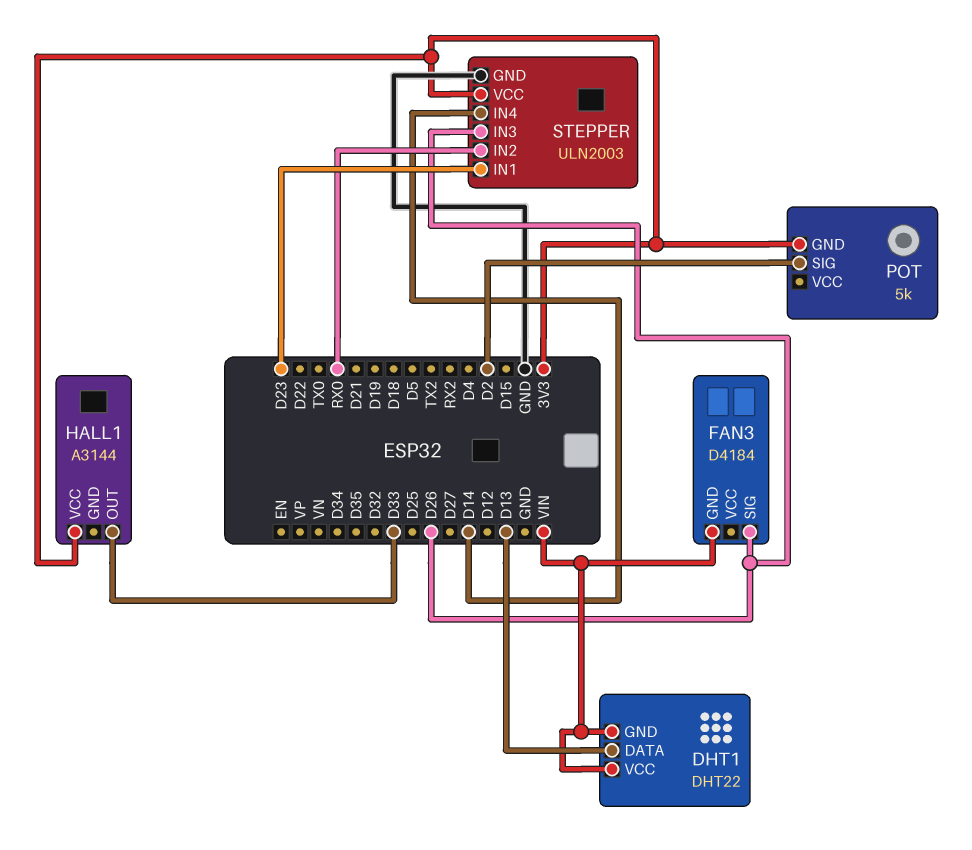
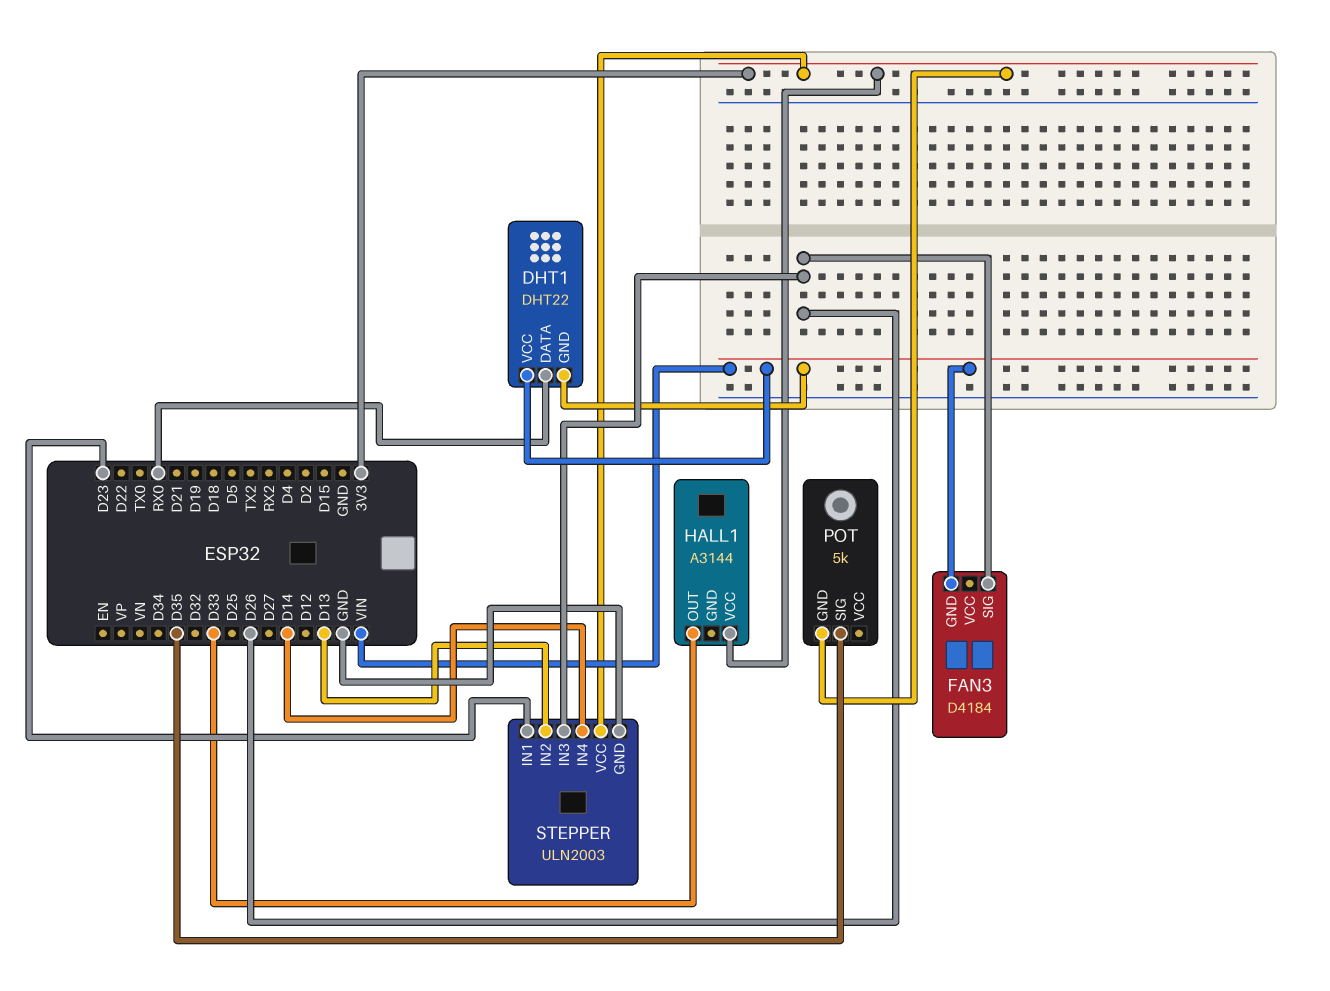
DHT1 pin DATA: D13 -> RX0
POT pin SIG: D2 -> D35
STEPPER pin IN2: RX0 -> D13

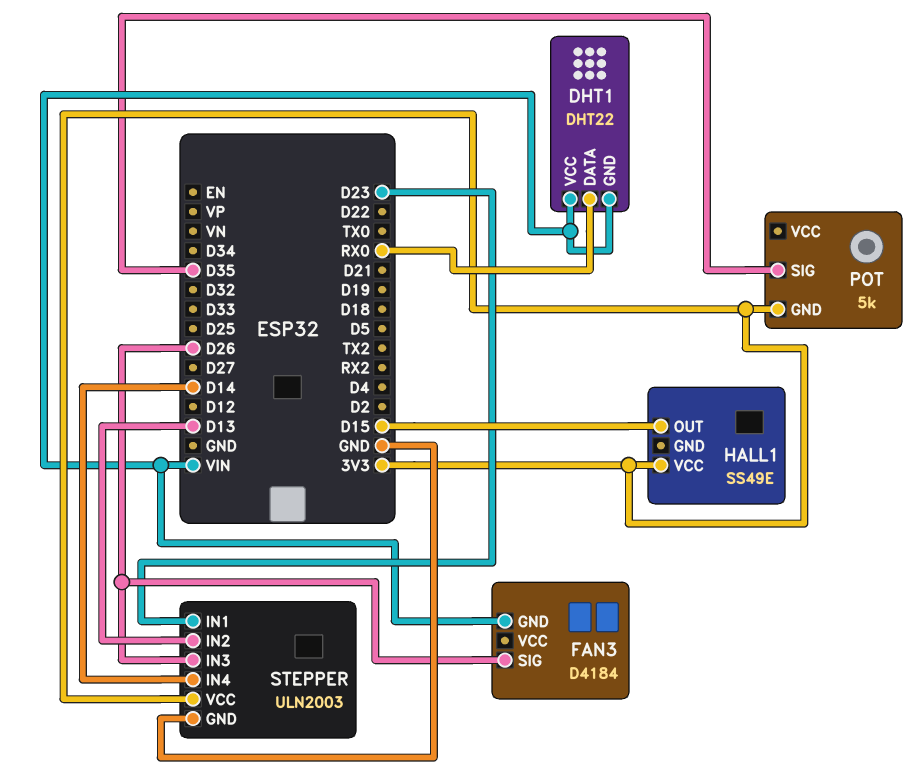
HALL1: A3144 -> SS49E
HALL1 pin OUT: D33 -> D15

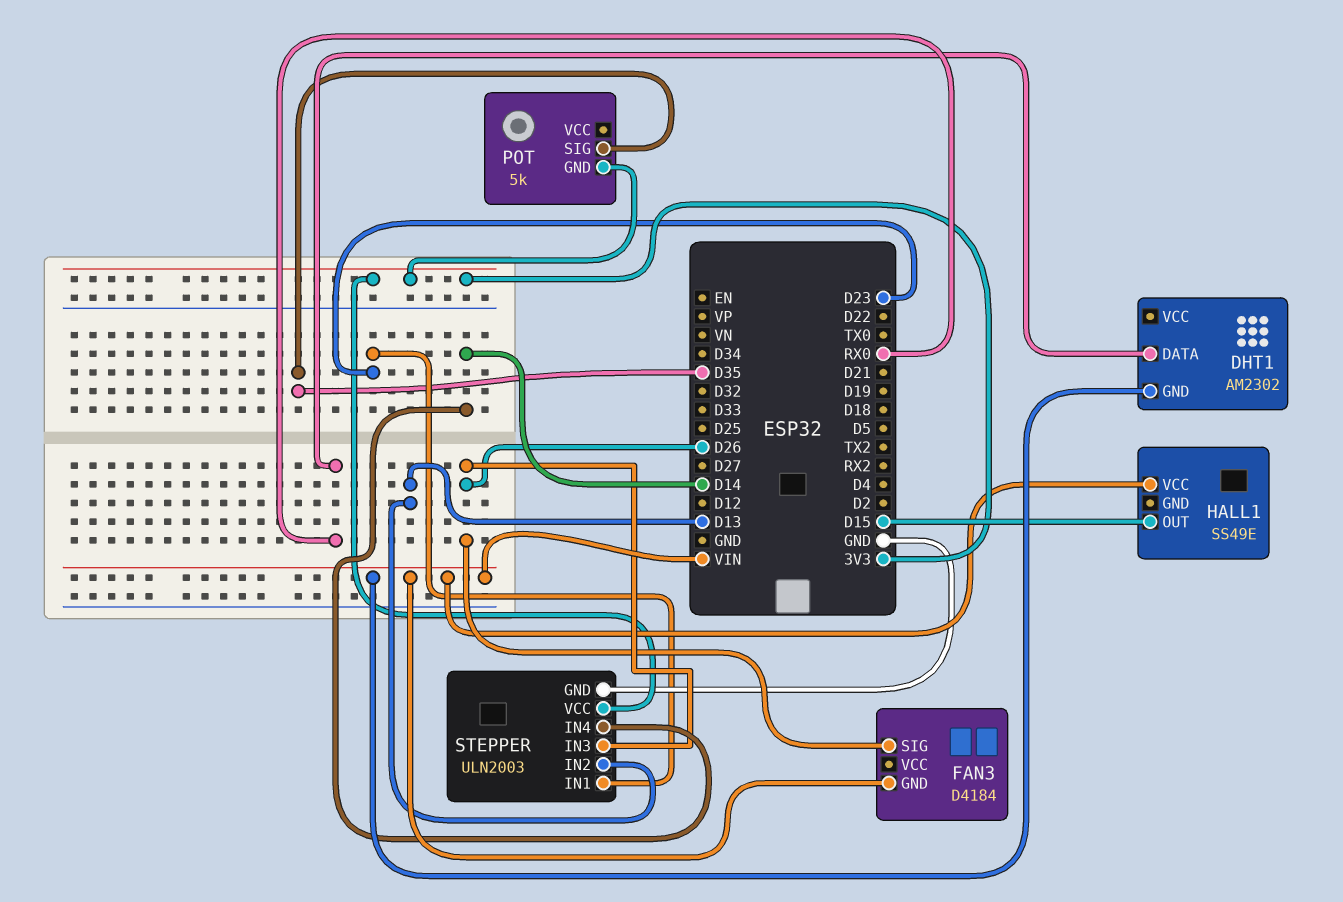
DHT1: DHT22 -> AM2302
DHT1 pin VCC: VIN -> none
HALL1 pin VCC: 3V3 -> VIN

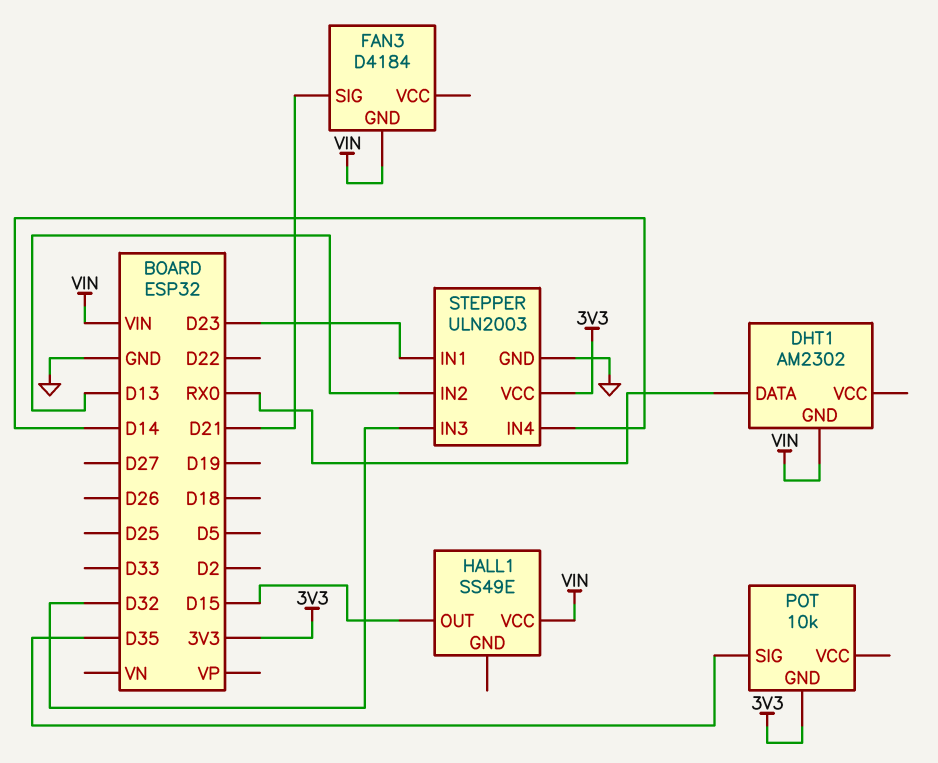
FAN3 pin SIG: D26 -> D21
POT: 5k -> 10k
STEPPER pin IN3: D26 -> D32

